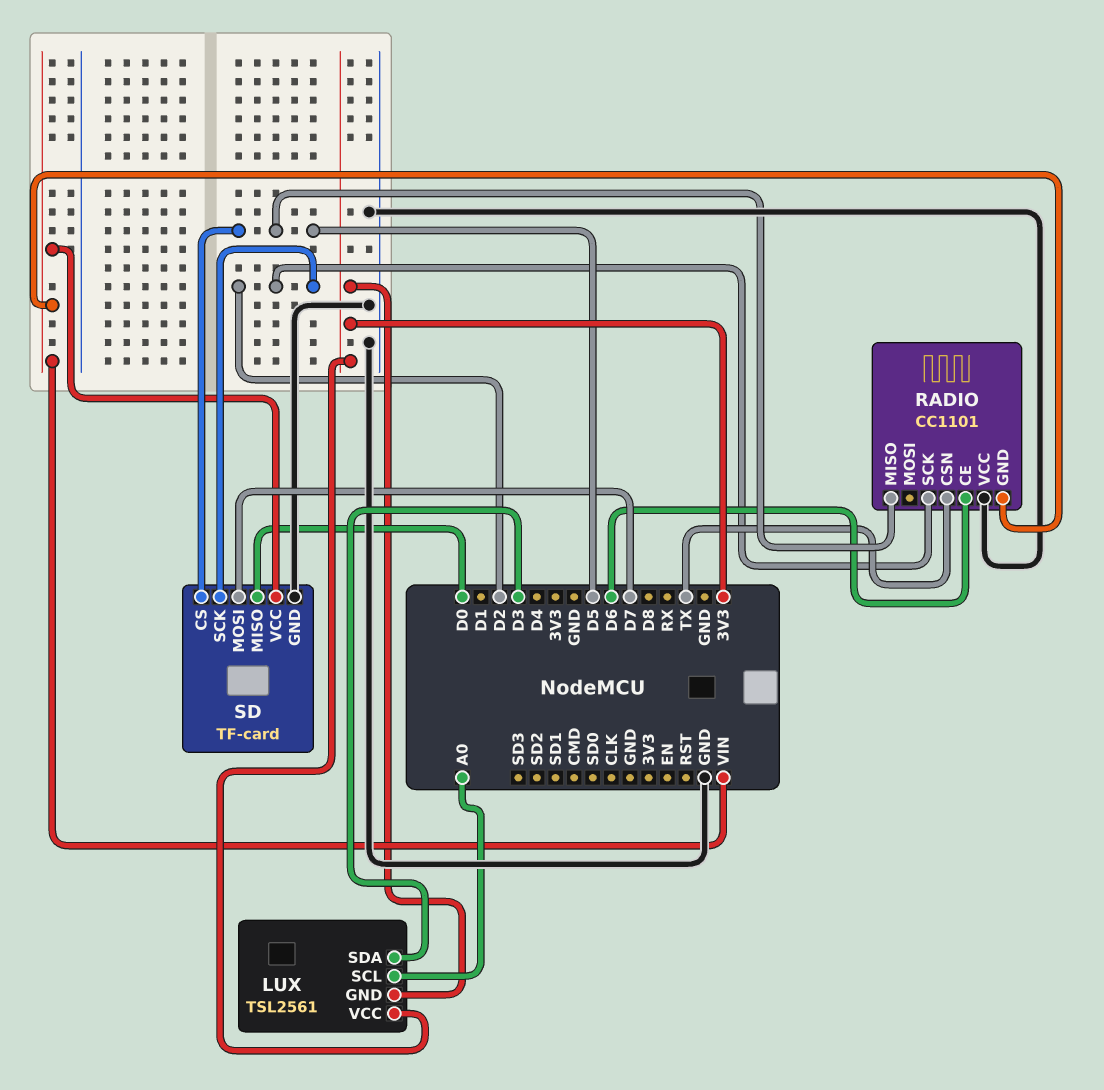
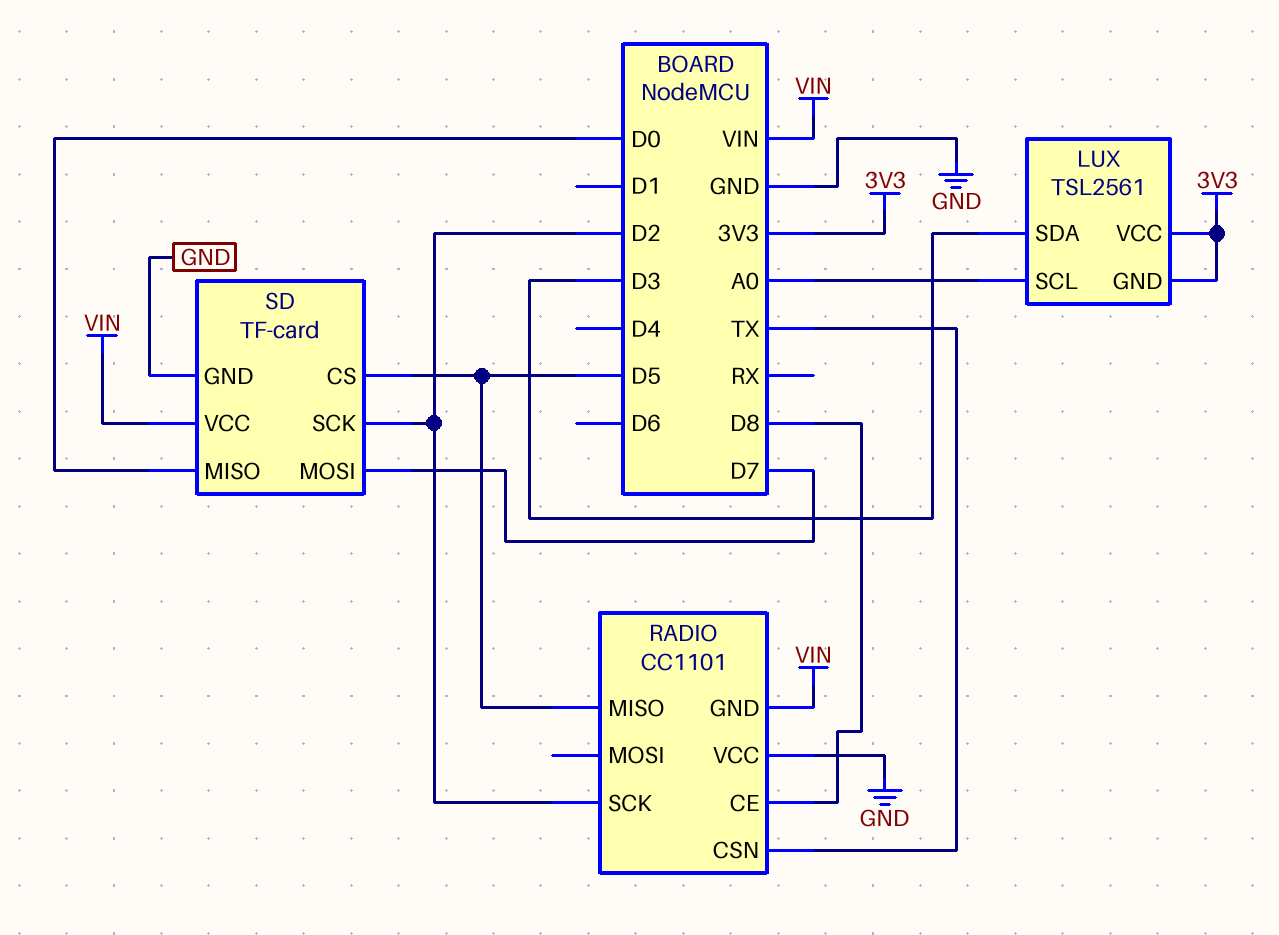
RADIO pin CE: D6 -> D8

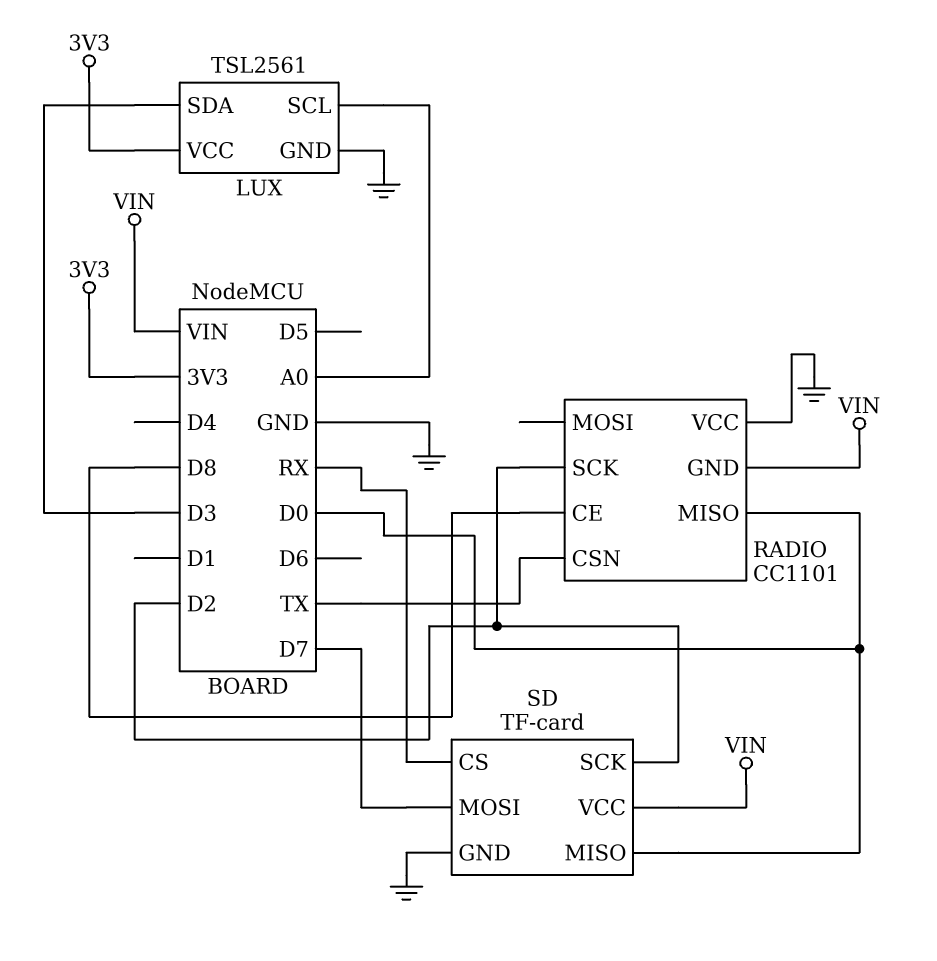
LUX pin GND: 3V3 -> GND
RADIO pin MISO: D5 -> D0
SD pin CS: D5 -> RX

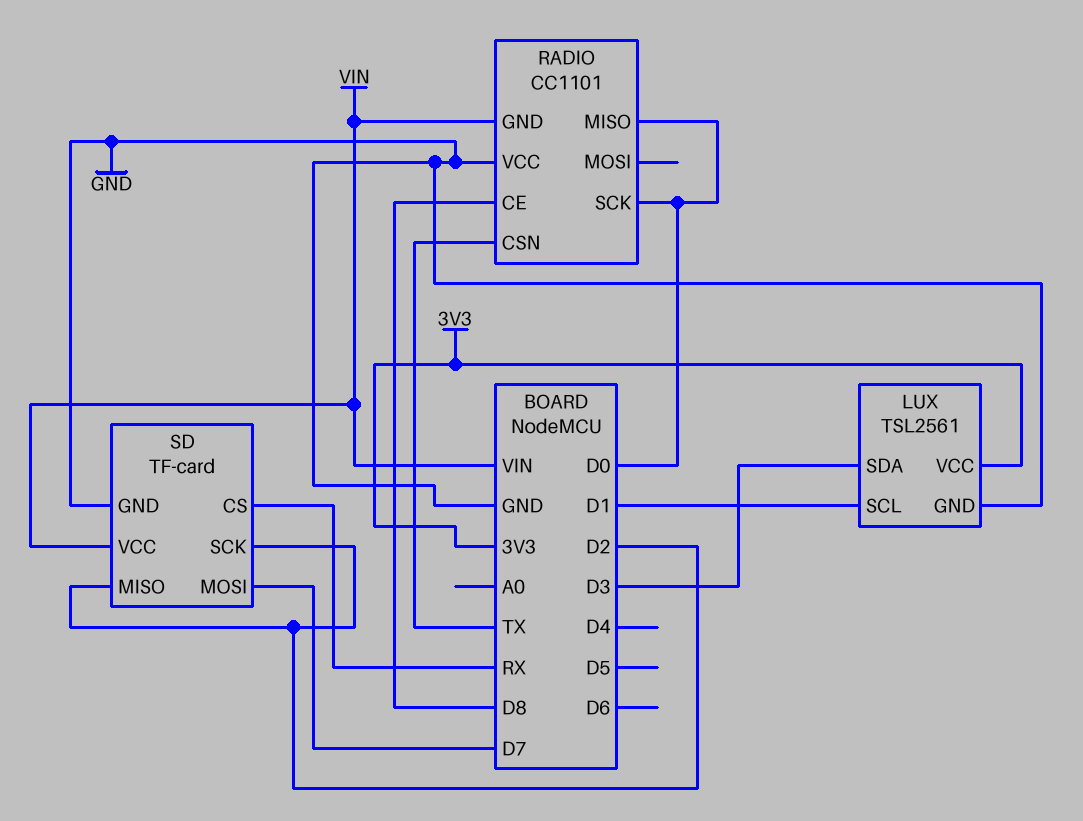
LUX pin SCL: A0 -> D1
RADIO pin SCK: D2 -> D0
SD pin MISO: D0 -> D2

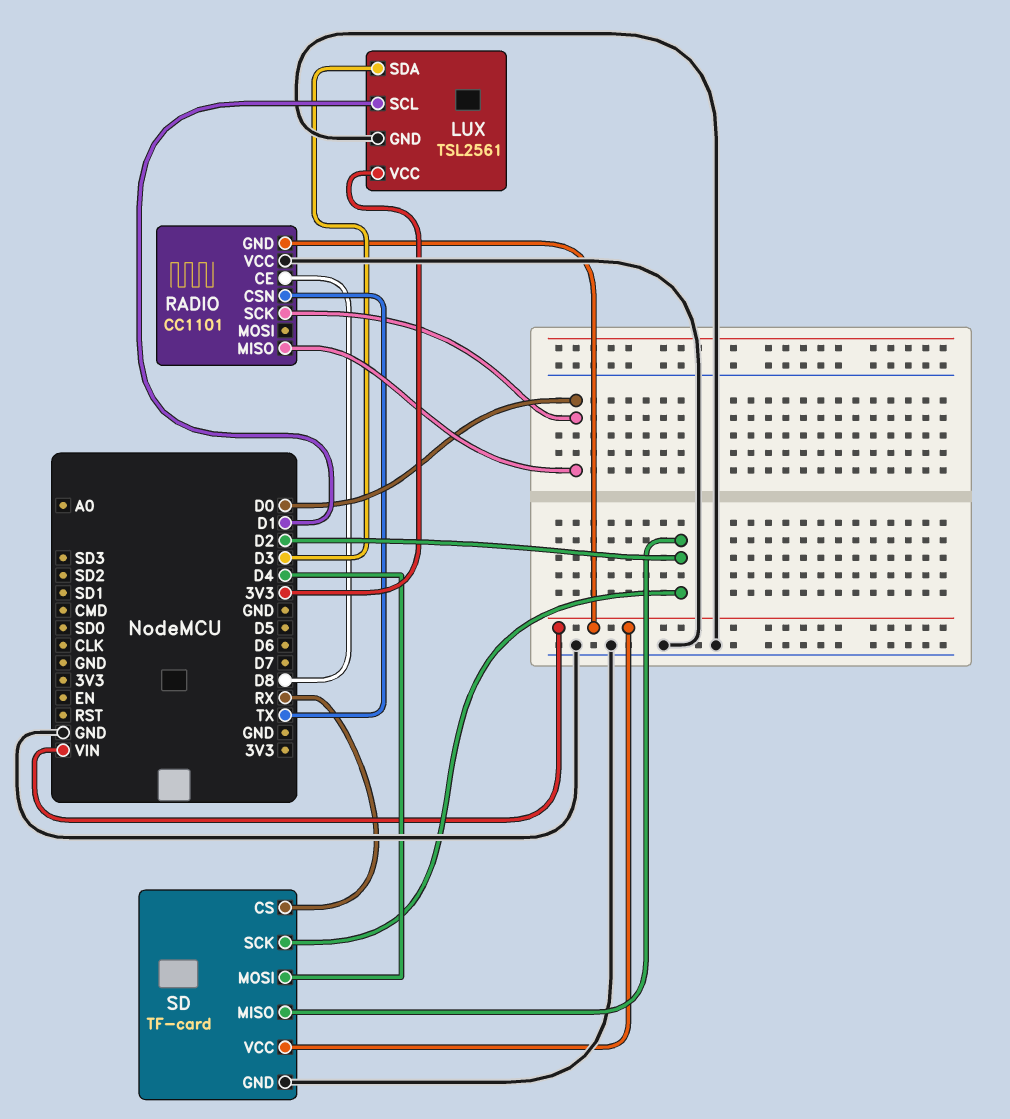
SD pin MOSI: D7 -> D4

